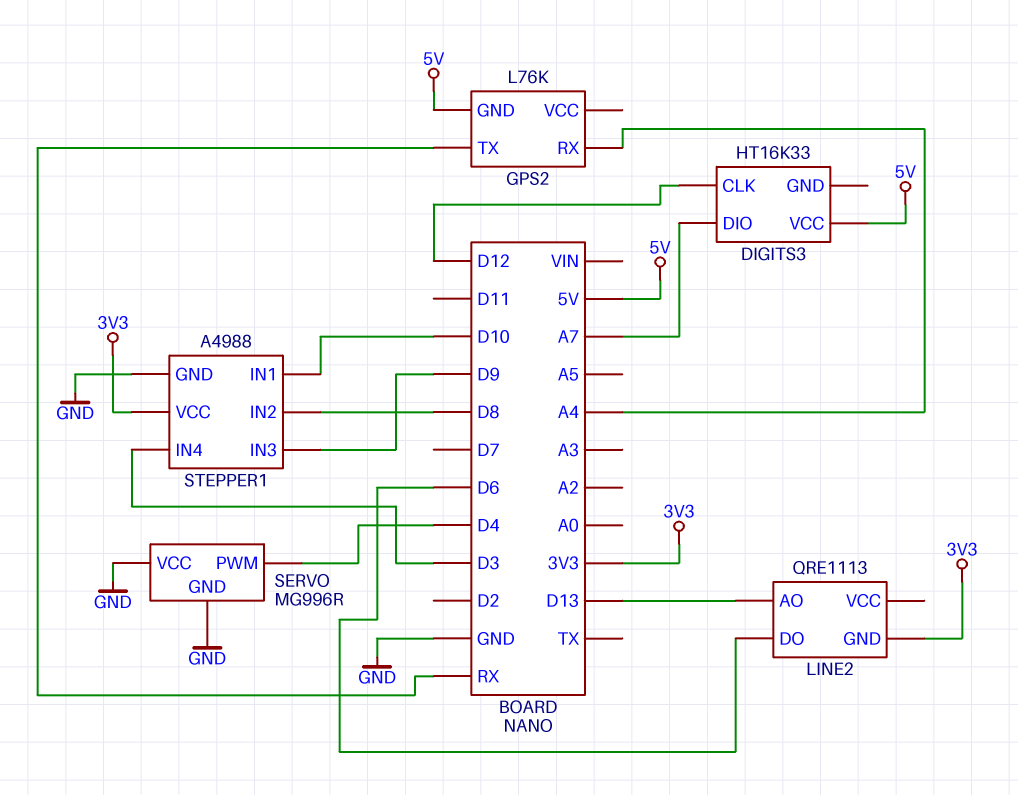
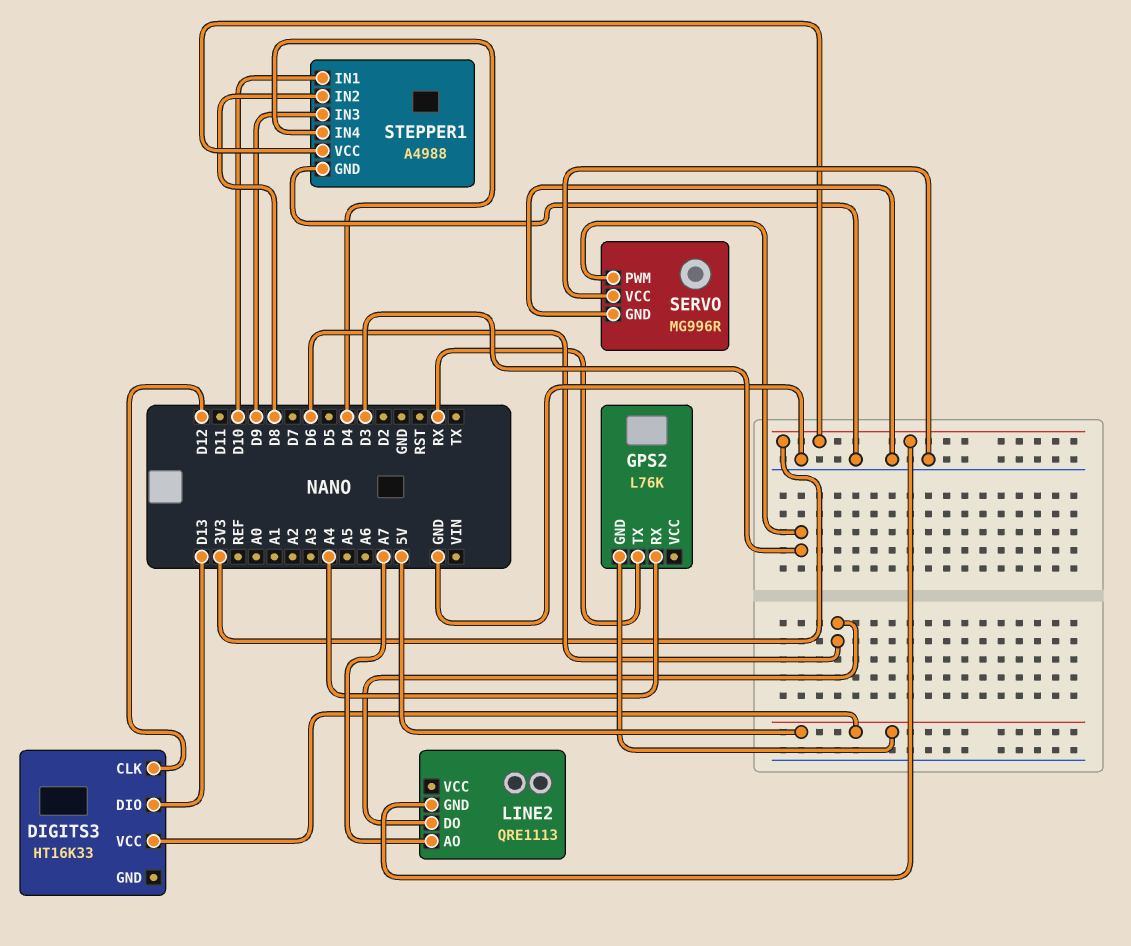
DIGITS3 pin DIO: A7 -> D13
LINE2 pin AO: D13 -> A7
SERVO pin PWM: D4 -> D3
STEPPER1 pin IN4: D3 -> D4

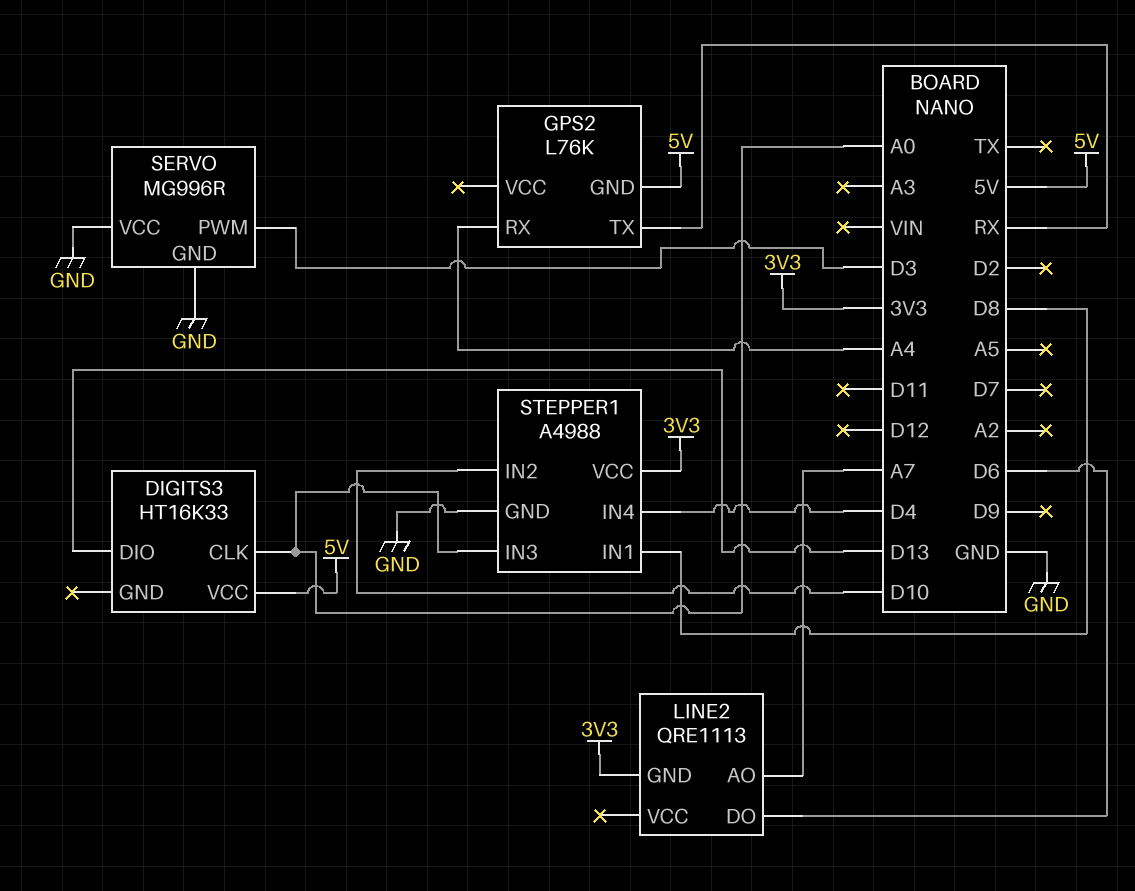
DIGITS3 pin CLK: D12 -> A0
STEPPER1 pin IN1: D10 -> D8
STEPPER1 pin IN2: D8 -> D10
STEPPER1 pin IN3: D9 -> A0

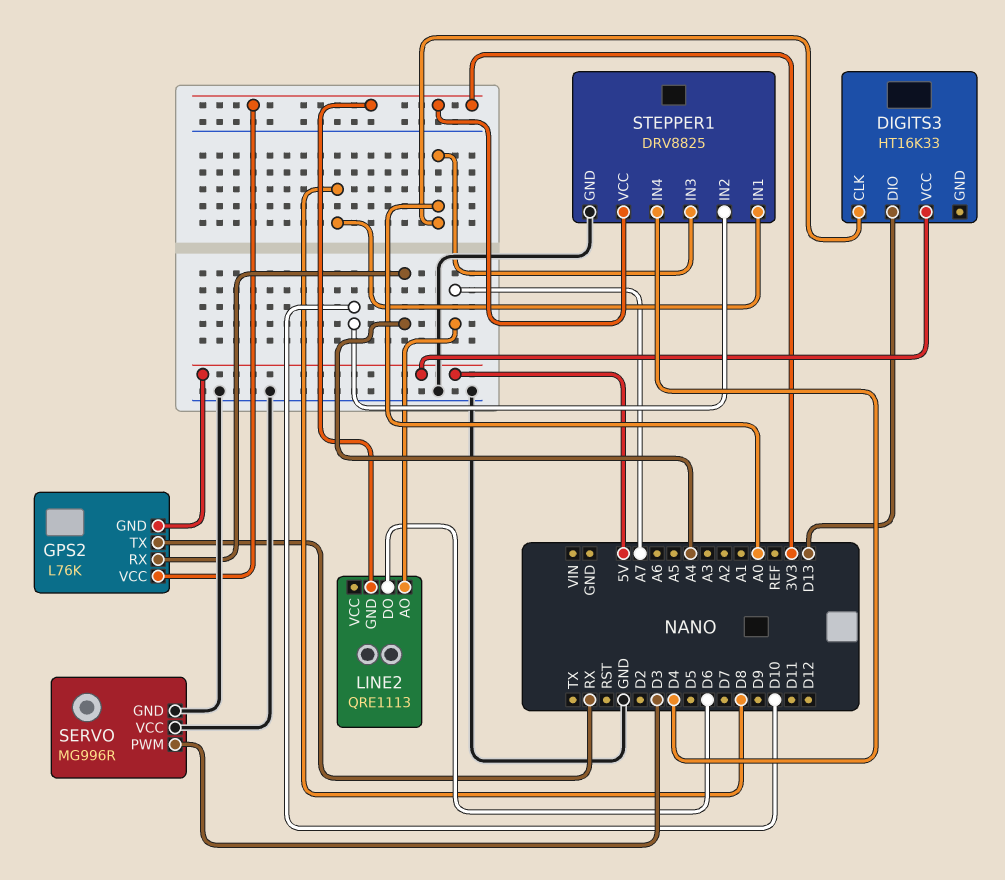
GPS2 pin VCC: none -> 3V3
STEPPER1: A4988 -> DRV8825

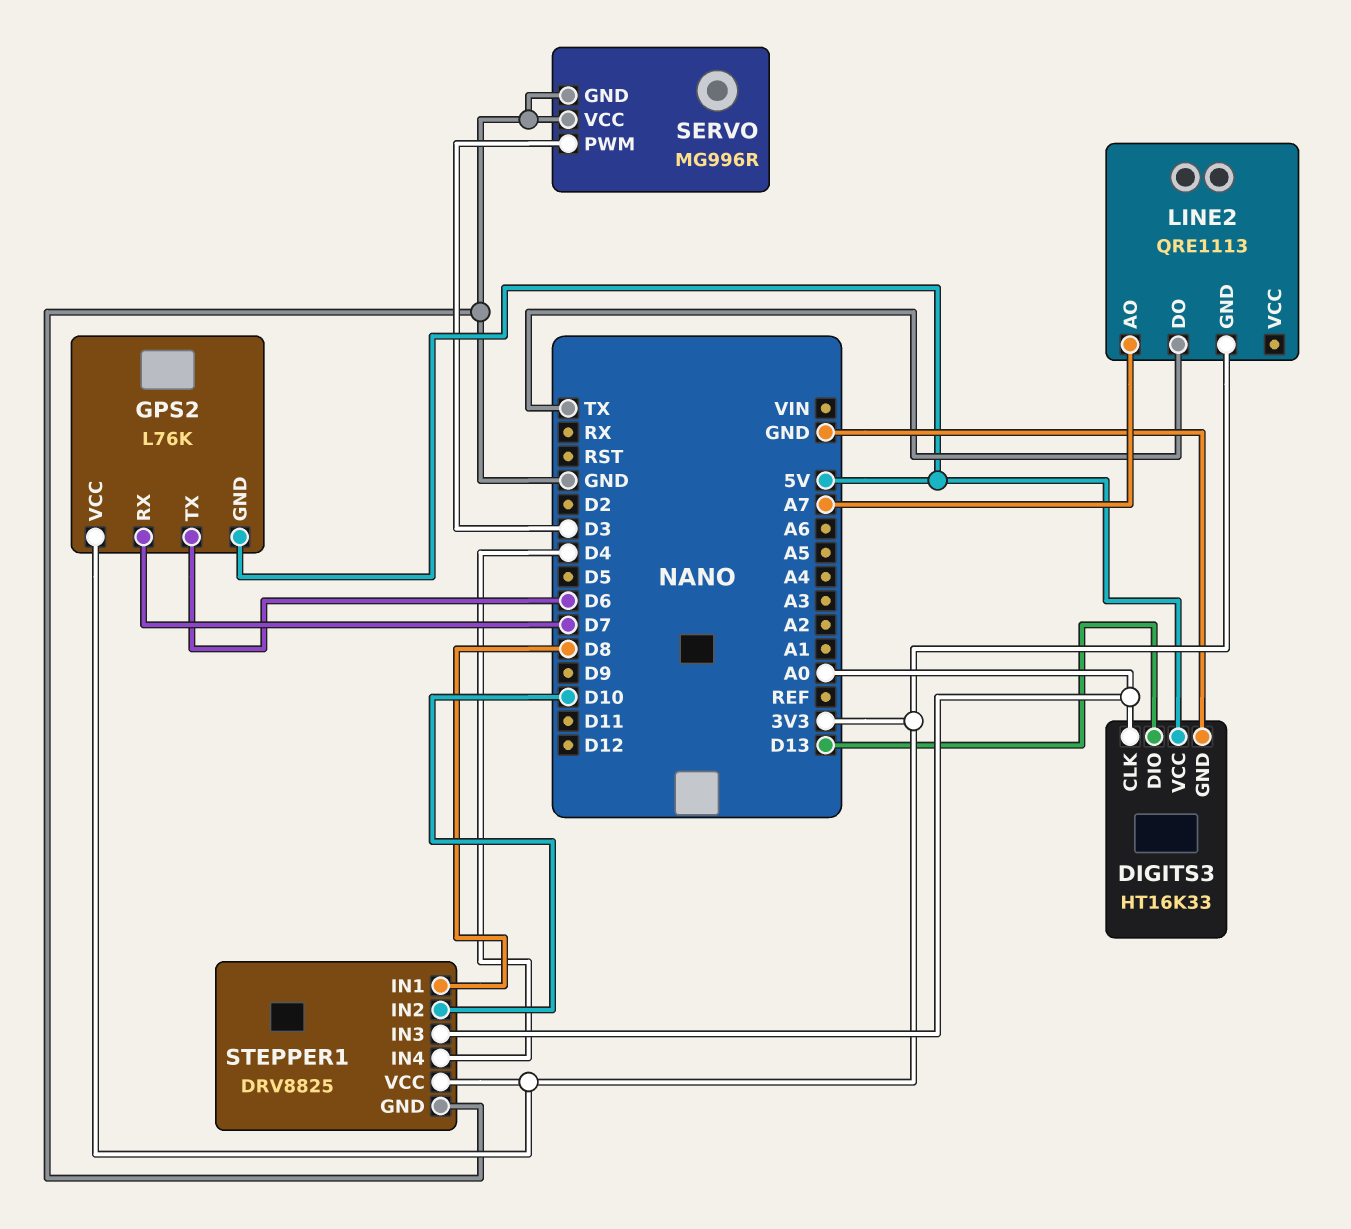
DIGITS3 pin GND: none -> GND
GPS2 pin RX: A4 -> D7
GPS2 pin TX: RX -> D6
LINE2 pin DO: D6 -> TX

